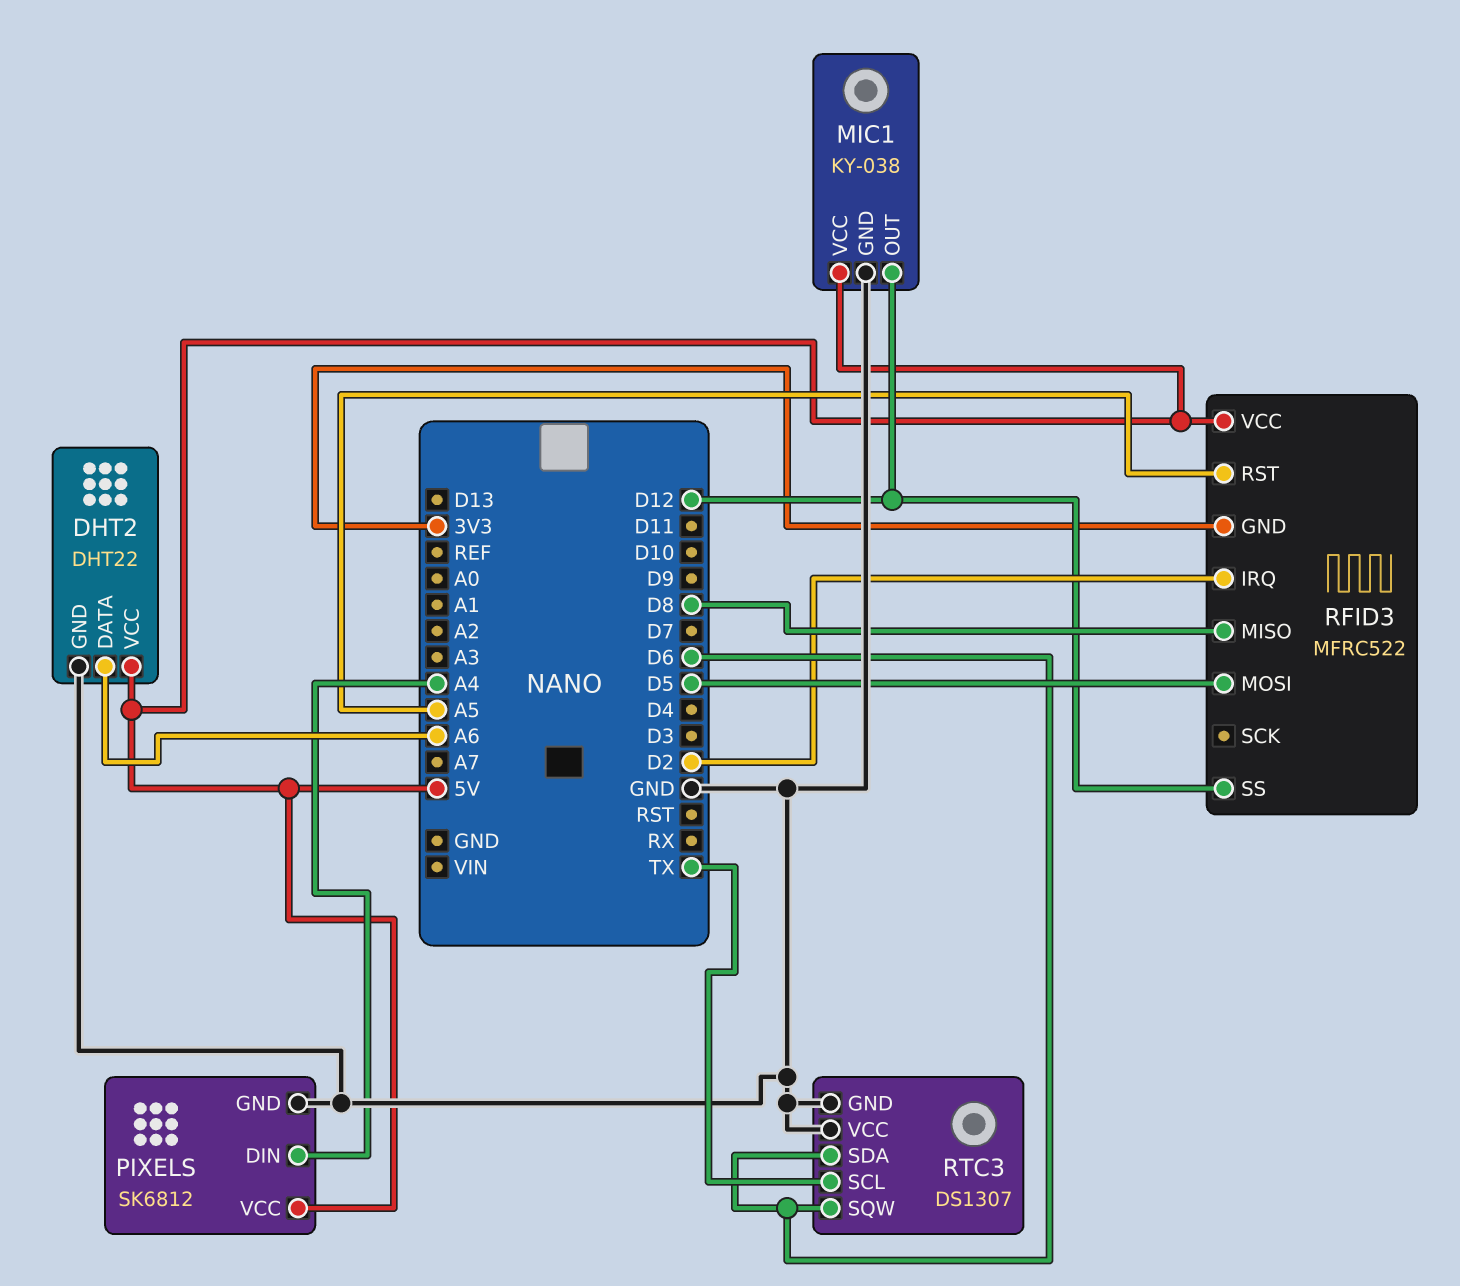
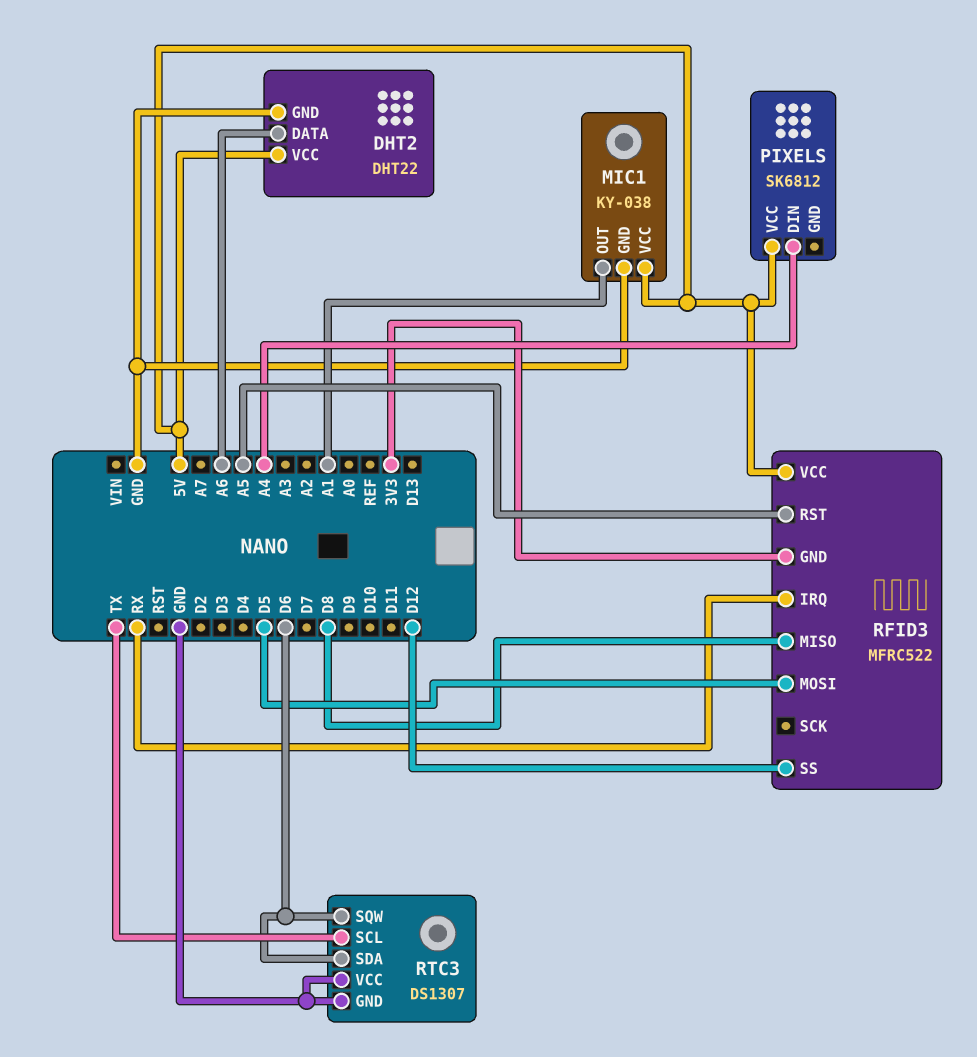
MIC1 pin OUT: D12 -> A1
PIXELS pin GND: GND -> none
RFID3 pin IRQ: D2 -> RX

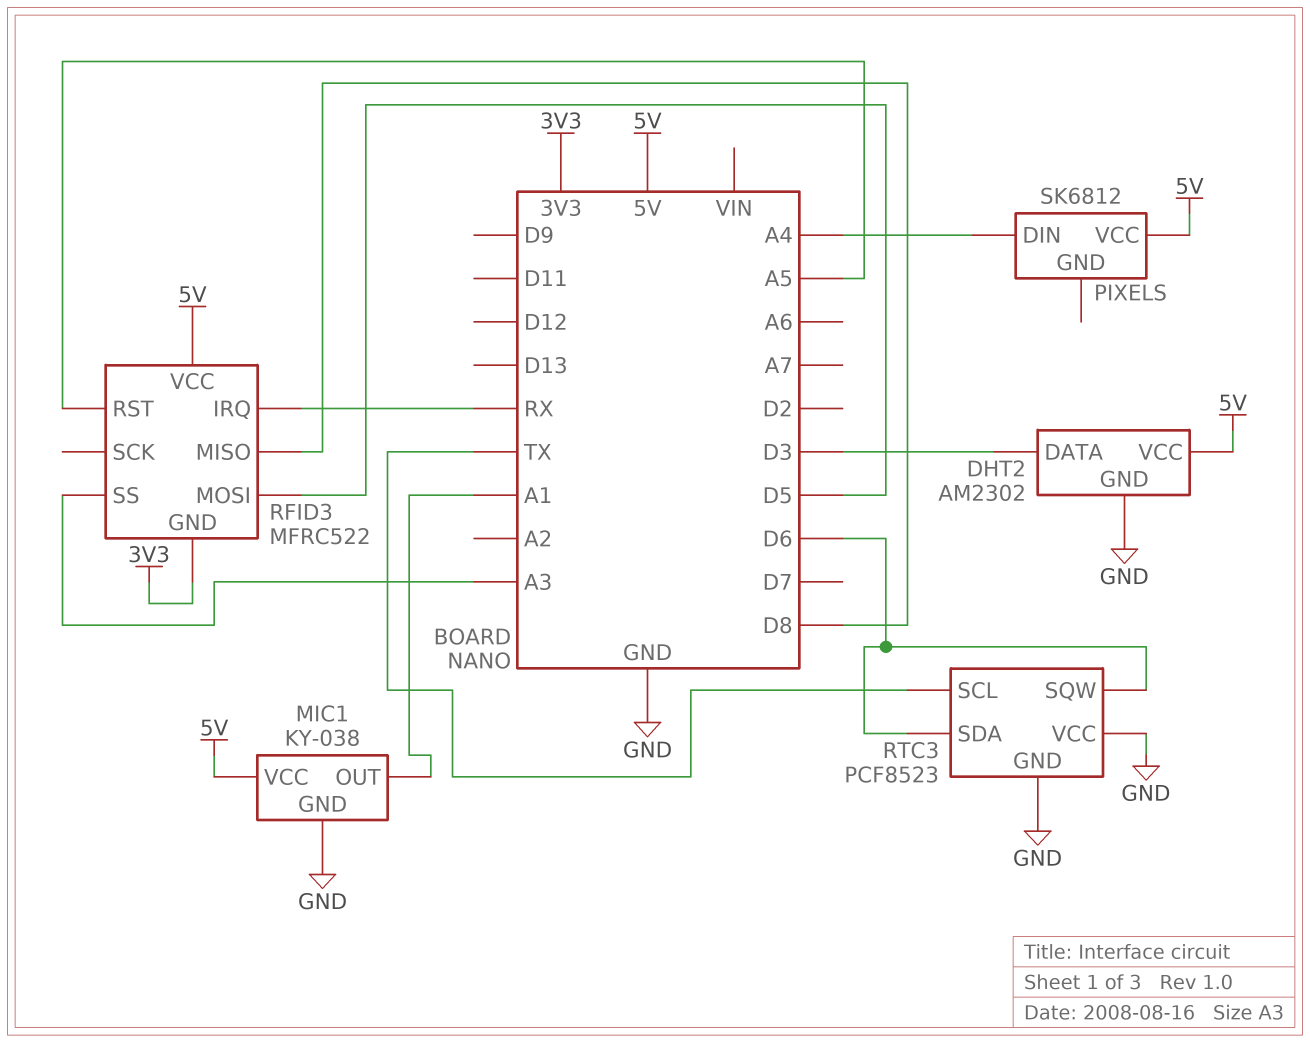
DHT2: DHT22 -> AM2302
DHT2 pin DATA: A6 -> D3
RFID3 pin SS: D12 -> A3
RTC3: DS1307 -> PCF8523

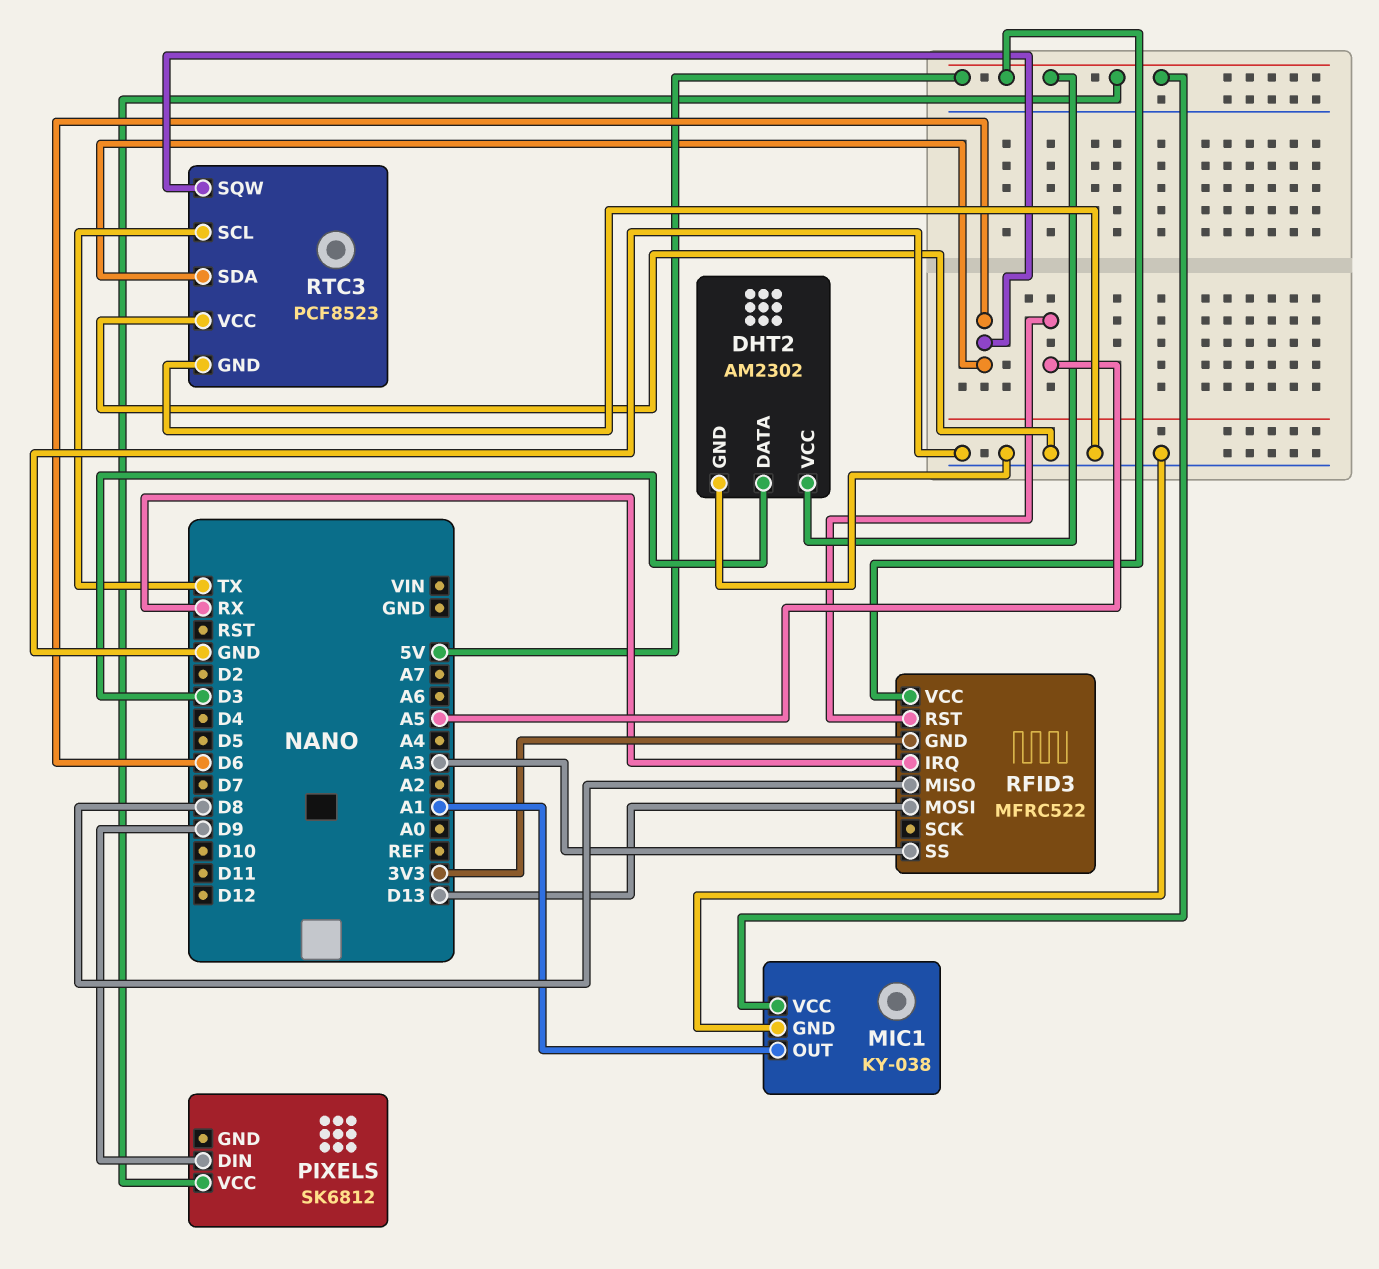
PIXELS pin DIN: A4 -> D9
RFID3 pin MOSI: D5 -> D13

